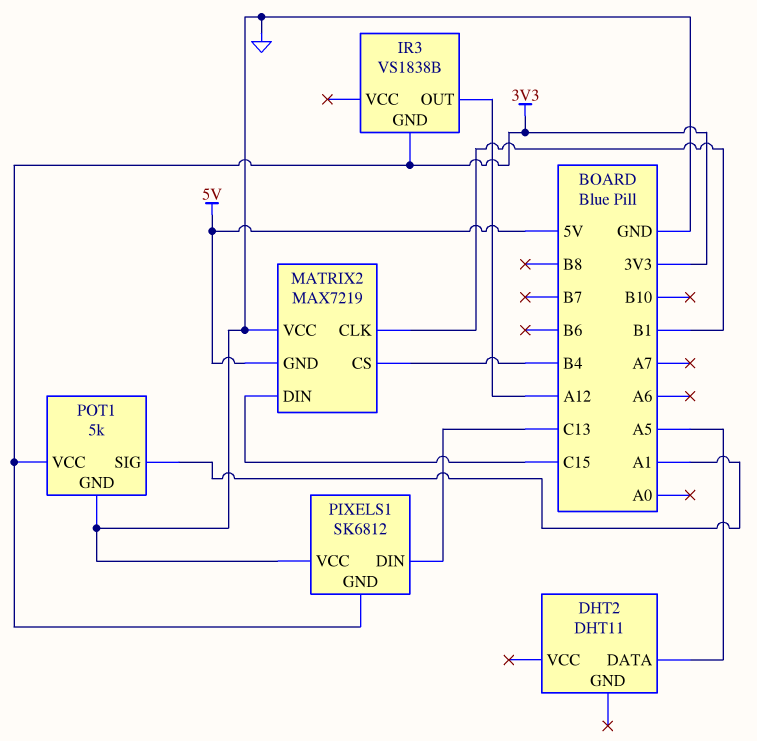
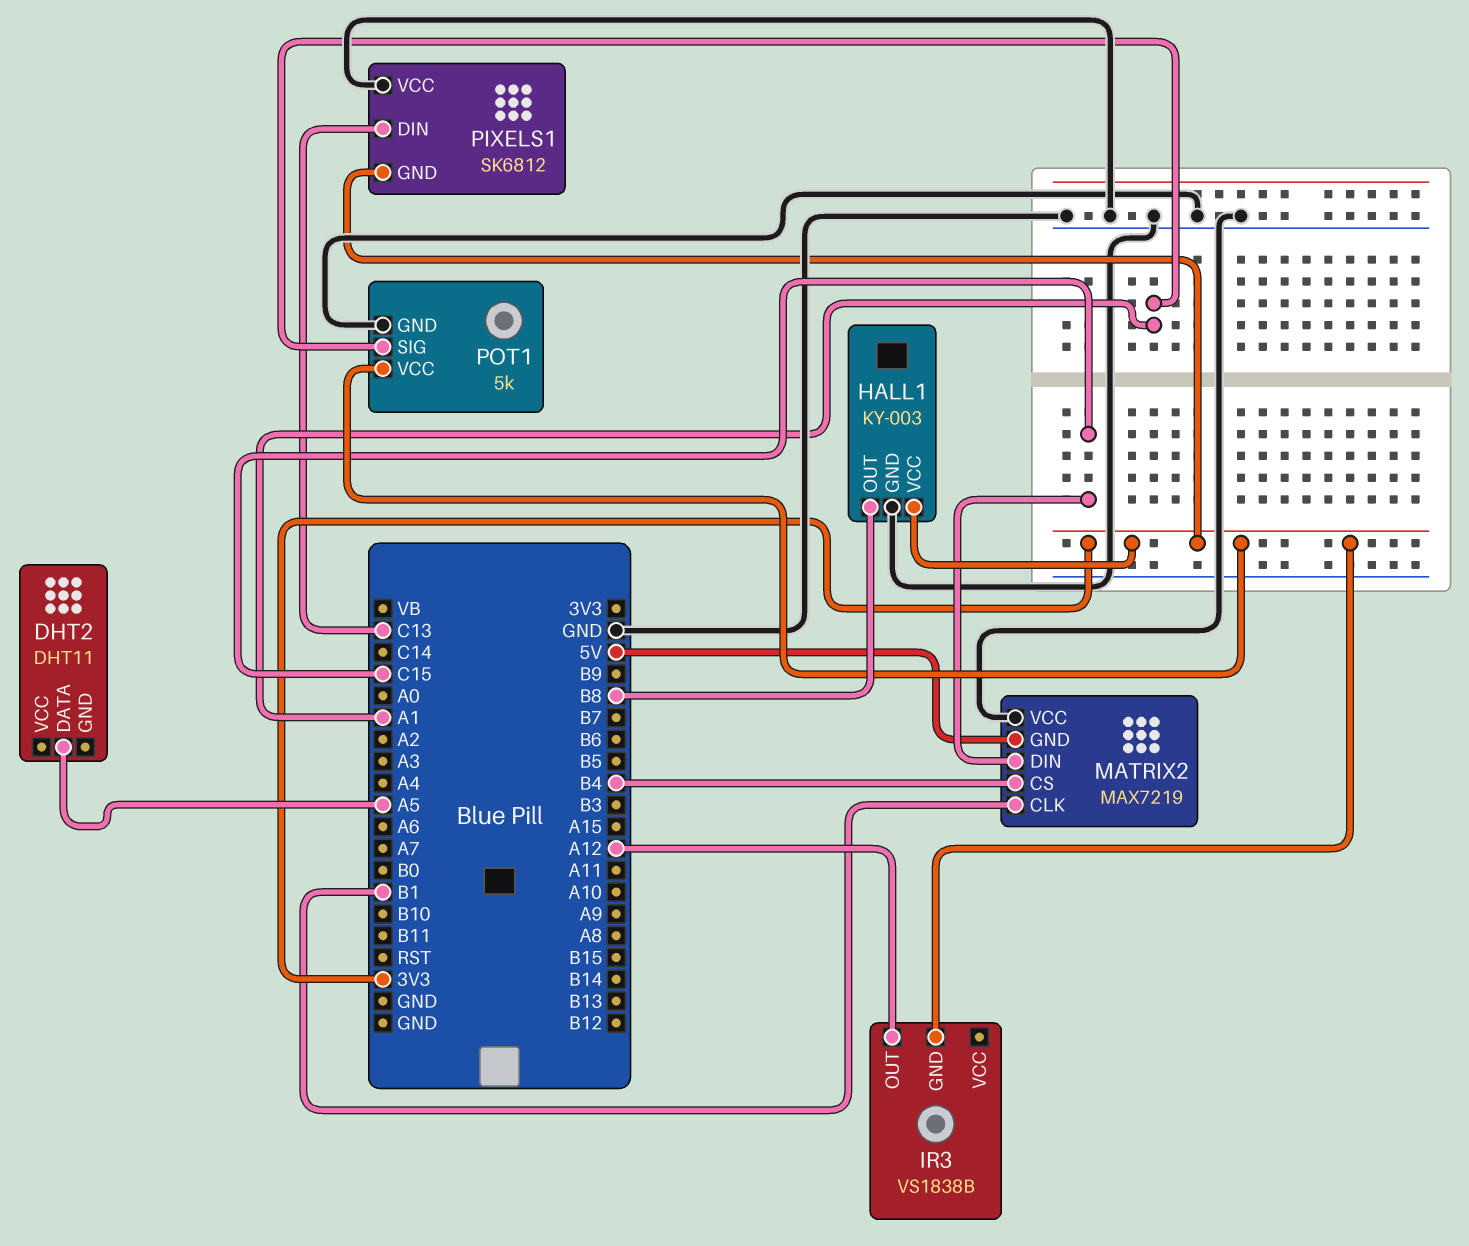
HALL1: none -> KY-003
HALL1 pin GND: none -> GND
HALL1 pin OUT: none -> B8
HALL1 pin VCC: none -> 3V3

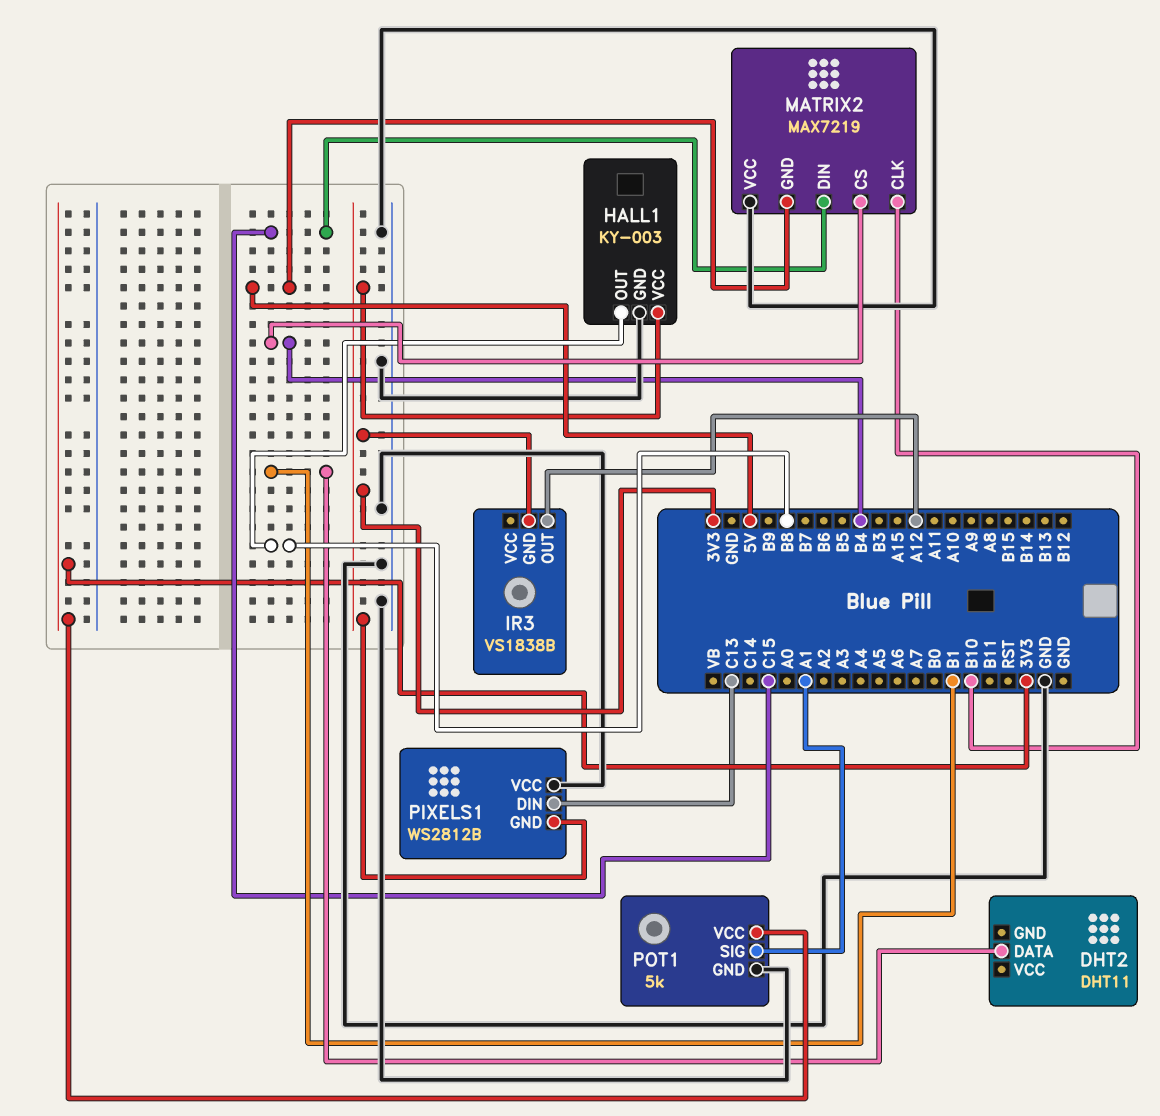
DHT2 pin DATA: A5 -> B1
MATRIX2 pin CLK: B1 -> B10
PIXELS1: SK6812 -> WS2812B

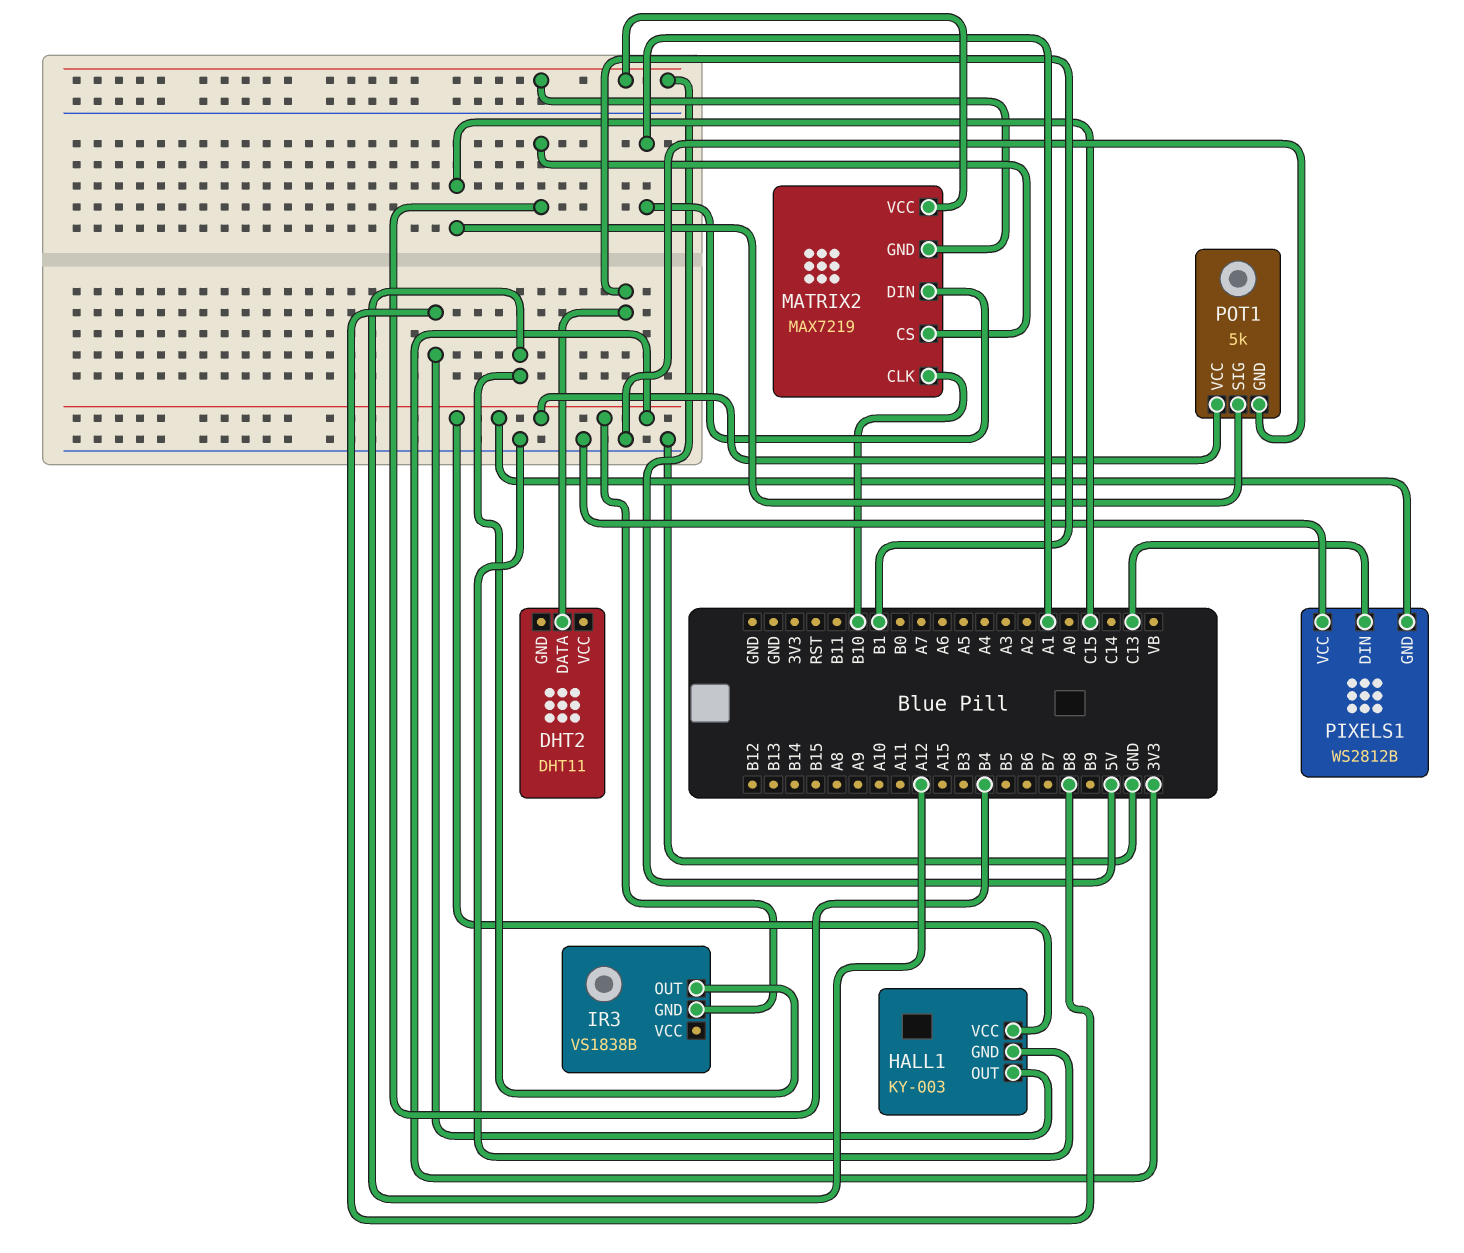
MATRIX2 pin DIN: C15 -> A1
MATRIX2 pin VCC: GND -> 5V
POT1 pin SIG: A1 -> C15

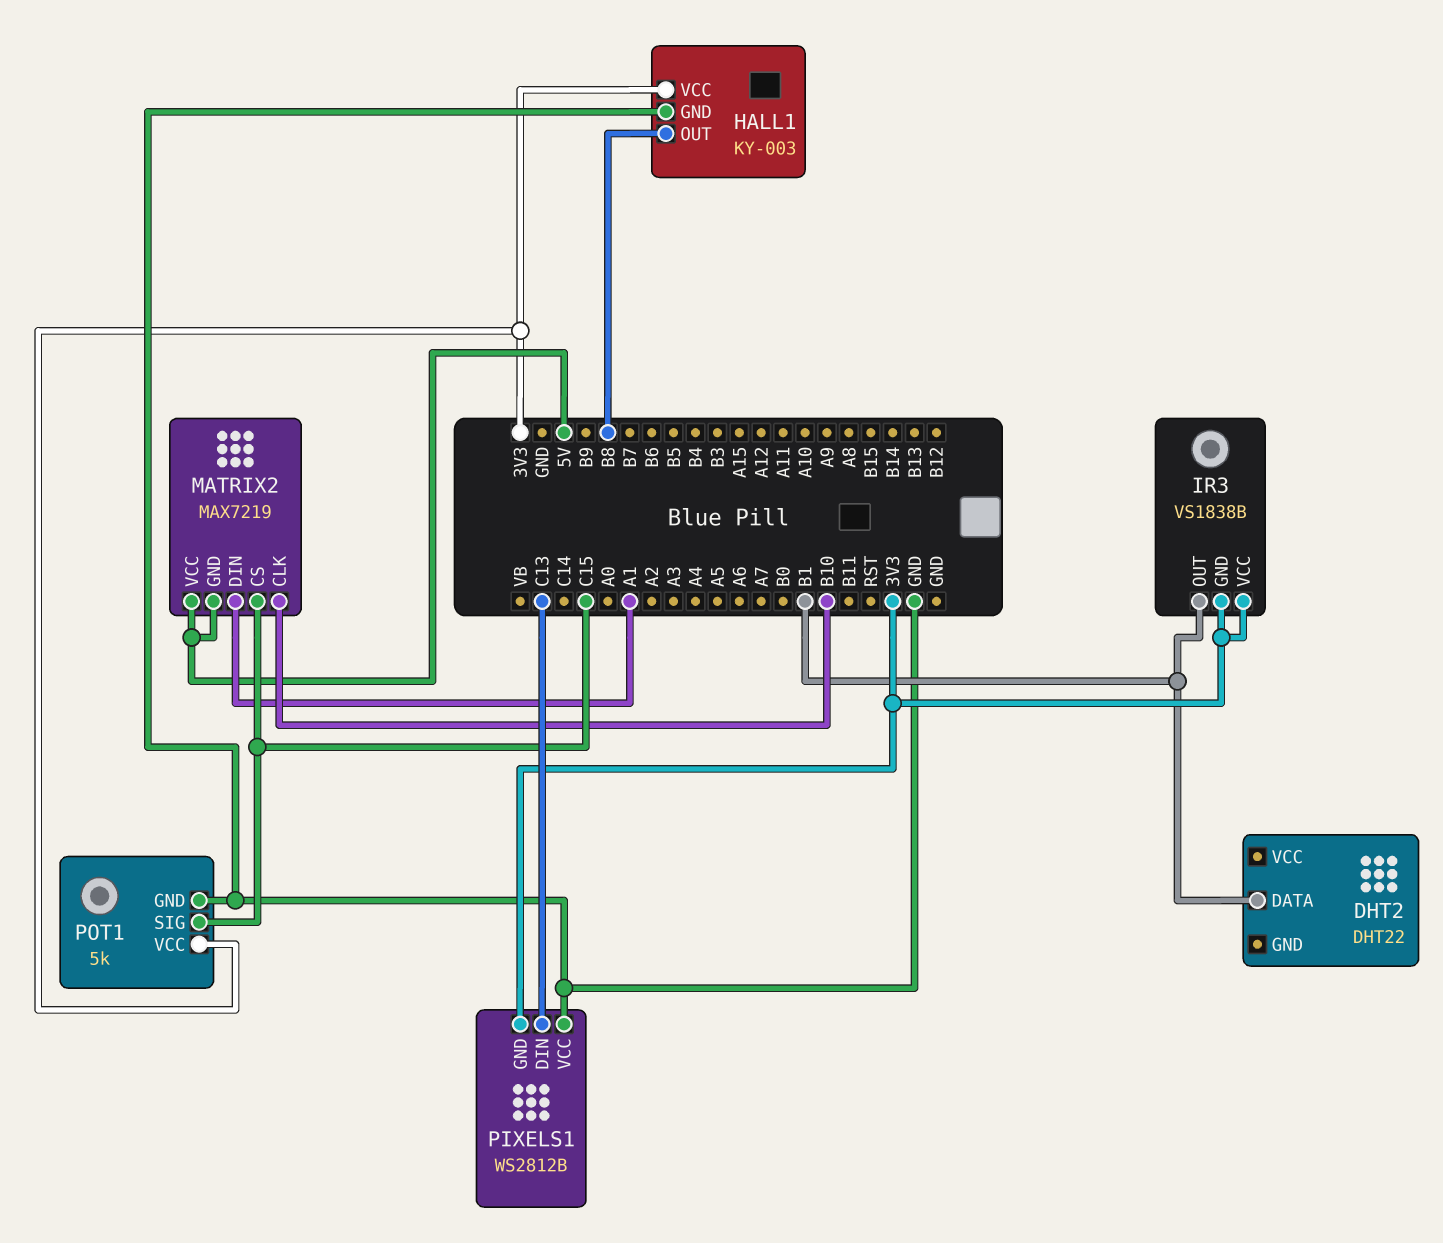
DHT2: DHT11 -> DHT22
IR3 pin OUT: A12 -> B1
IR3 pin VCC: none -> 3V3
MATRIX2 pin CS: B4 -> C15

